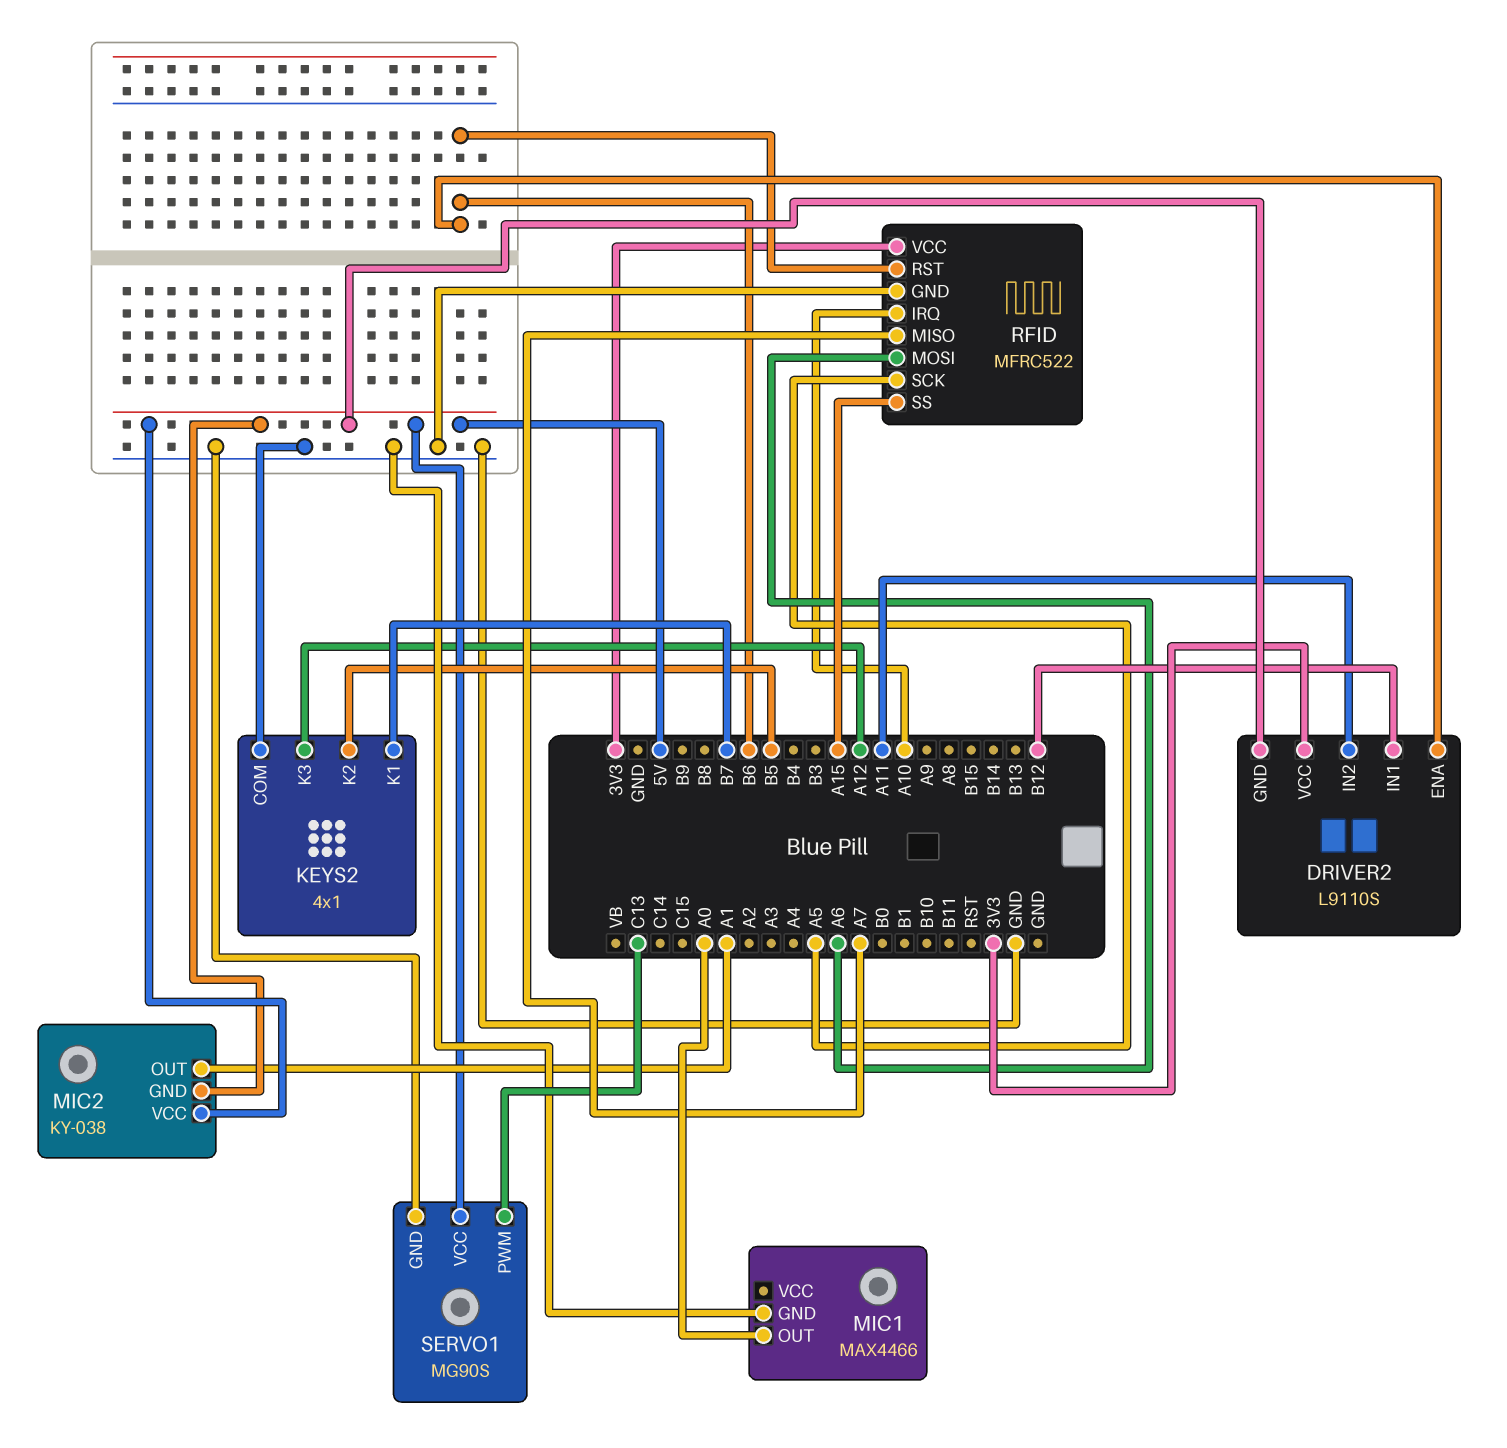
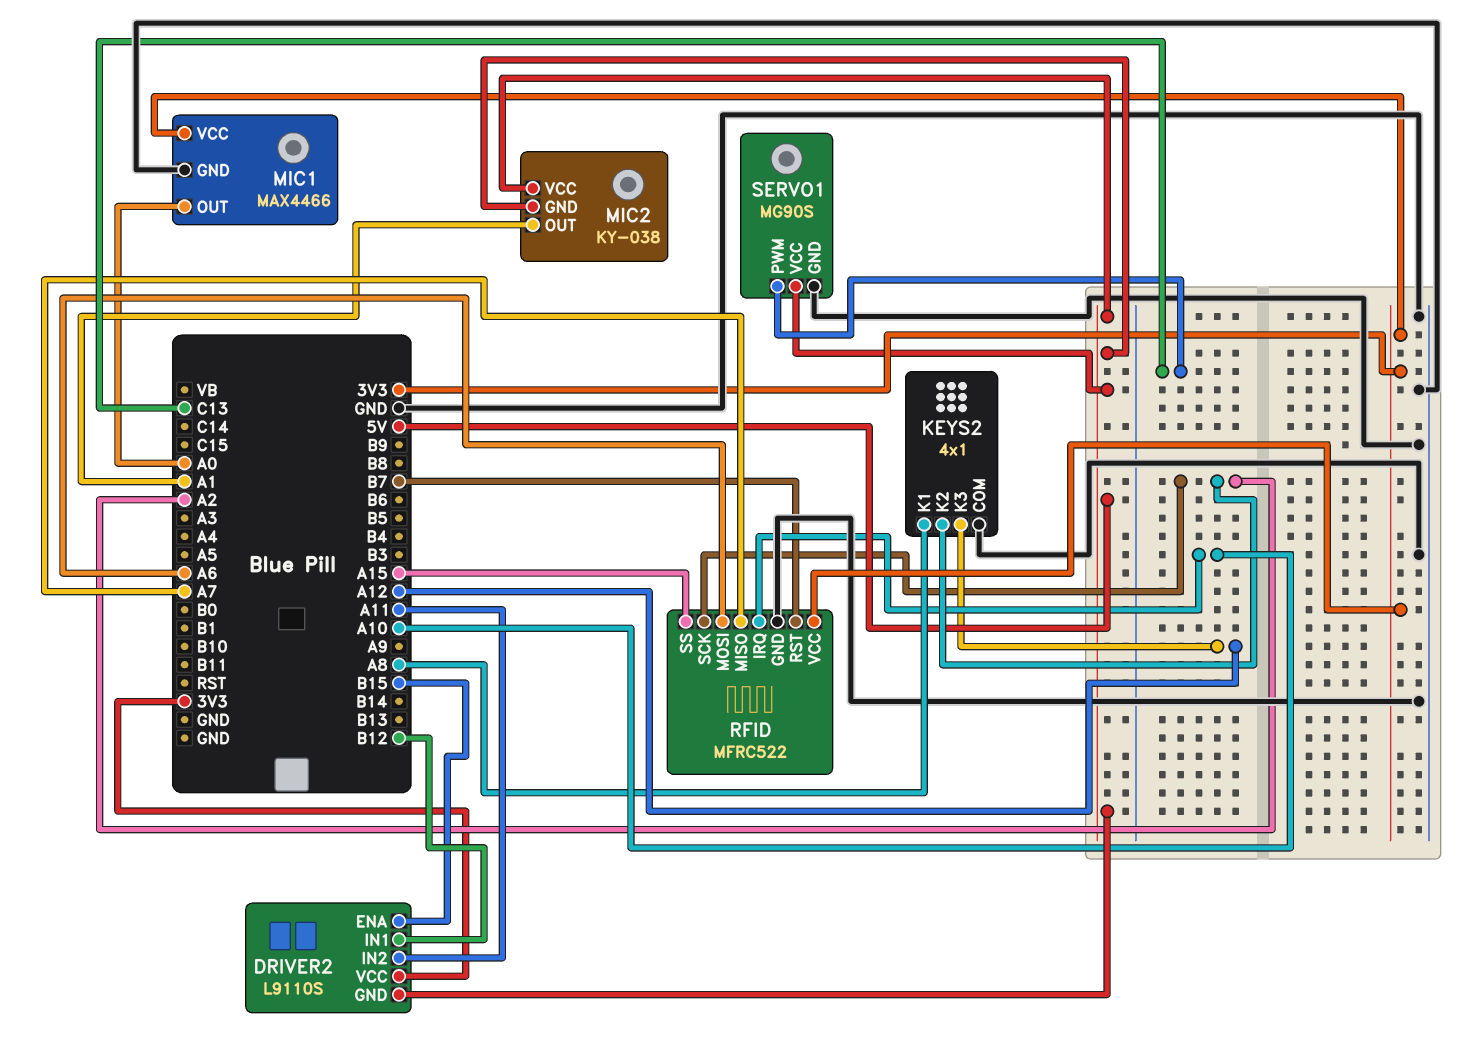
DRIVER2 pin ENA: B6 -> B15
KEYS2 pin K1: B7 -> A8
KEYS2 pin K2: B5 -> A2
MIC1 pin VCC: none -> 3V3
RFID pin RST: B6 -> B7
RFID pin SCK: A5 -> A2

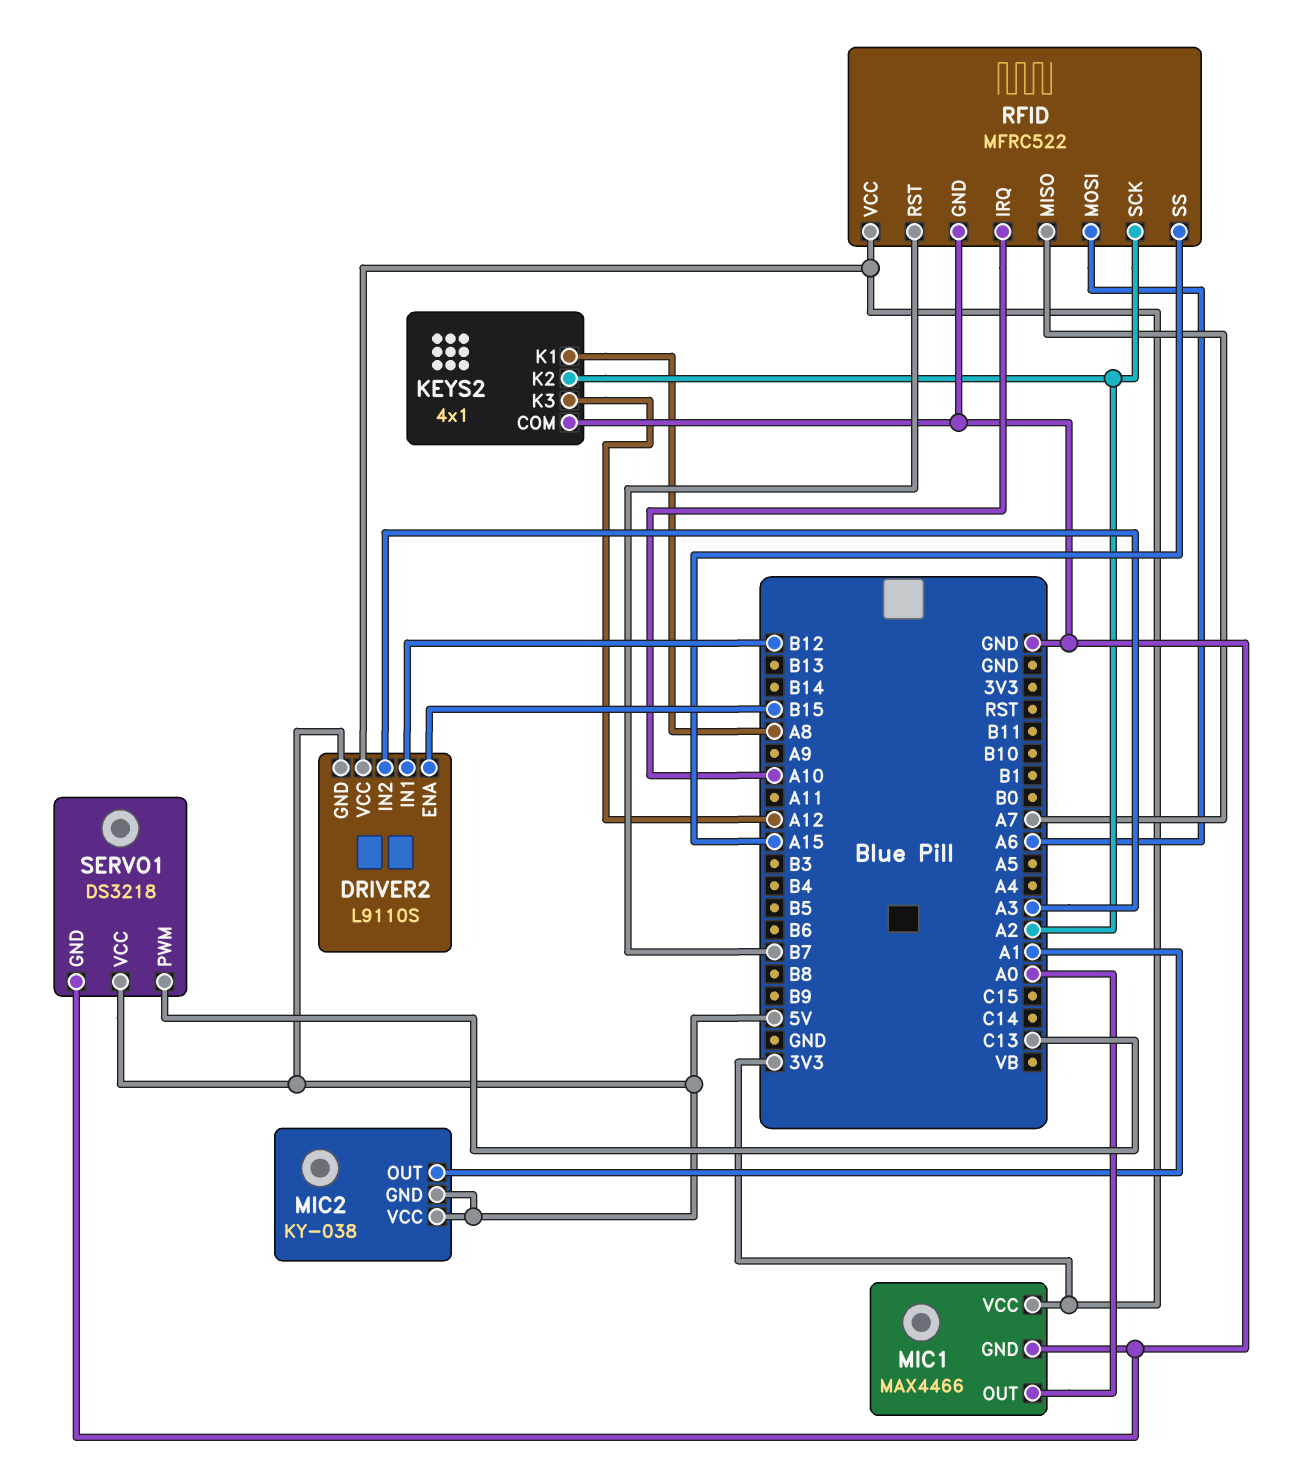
DRIVER2 pin IN2: A11 -> A3
SERVO1: MG90S -> DS3218

